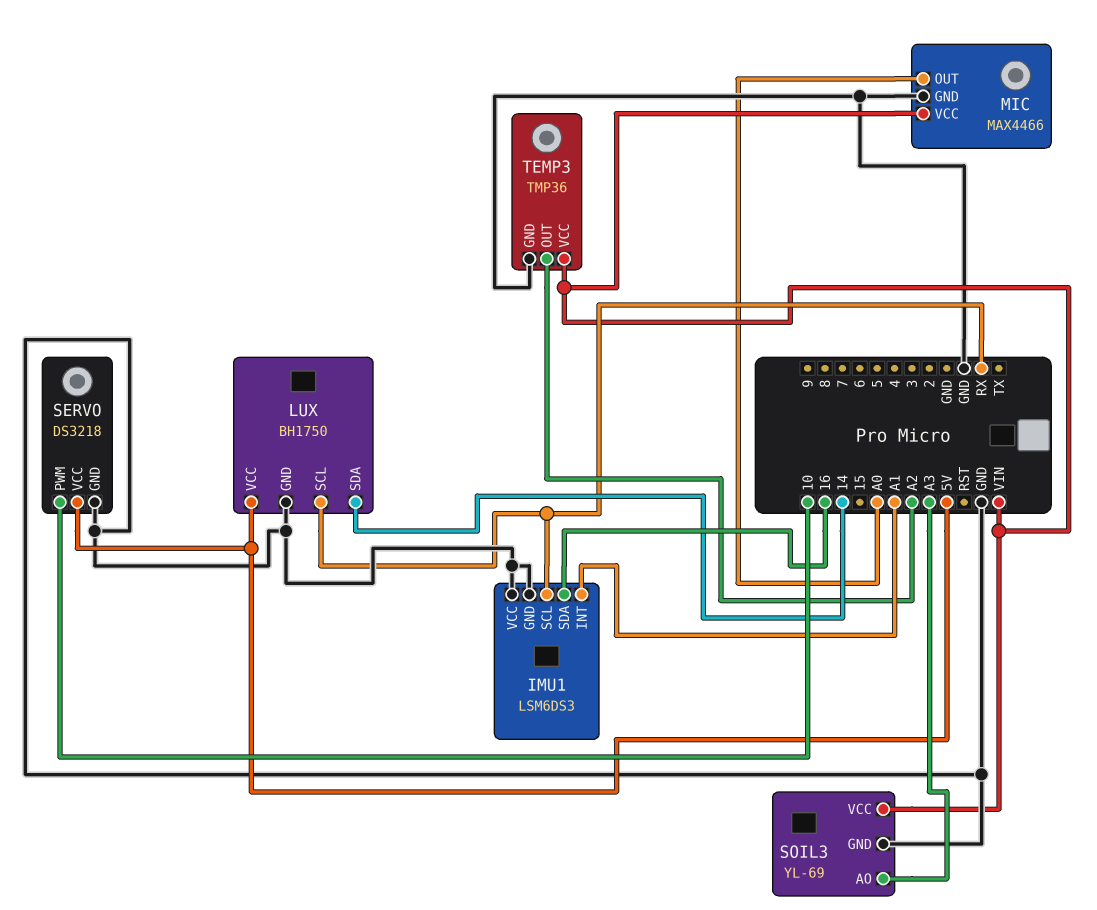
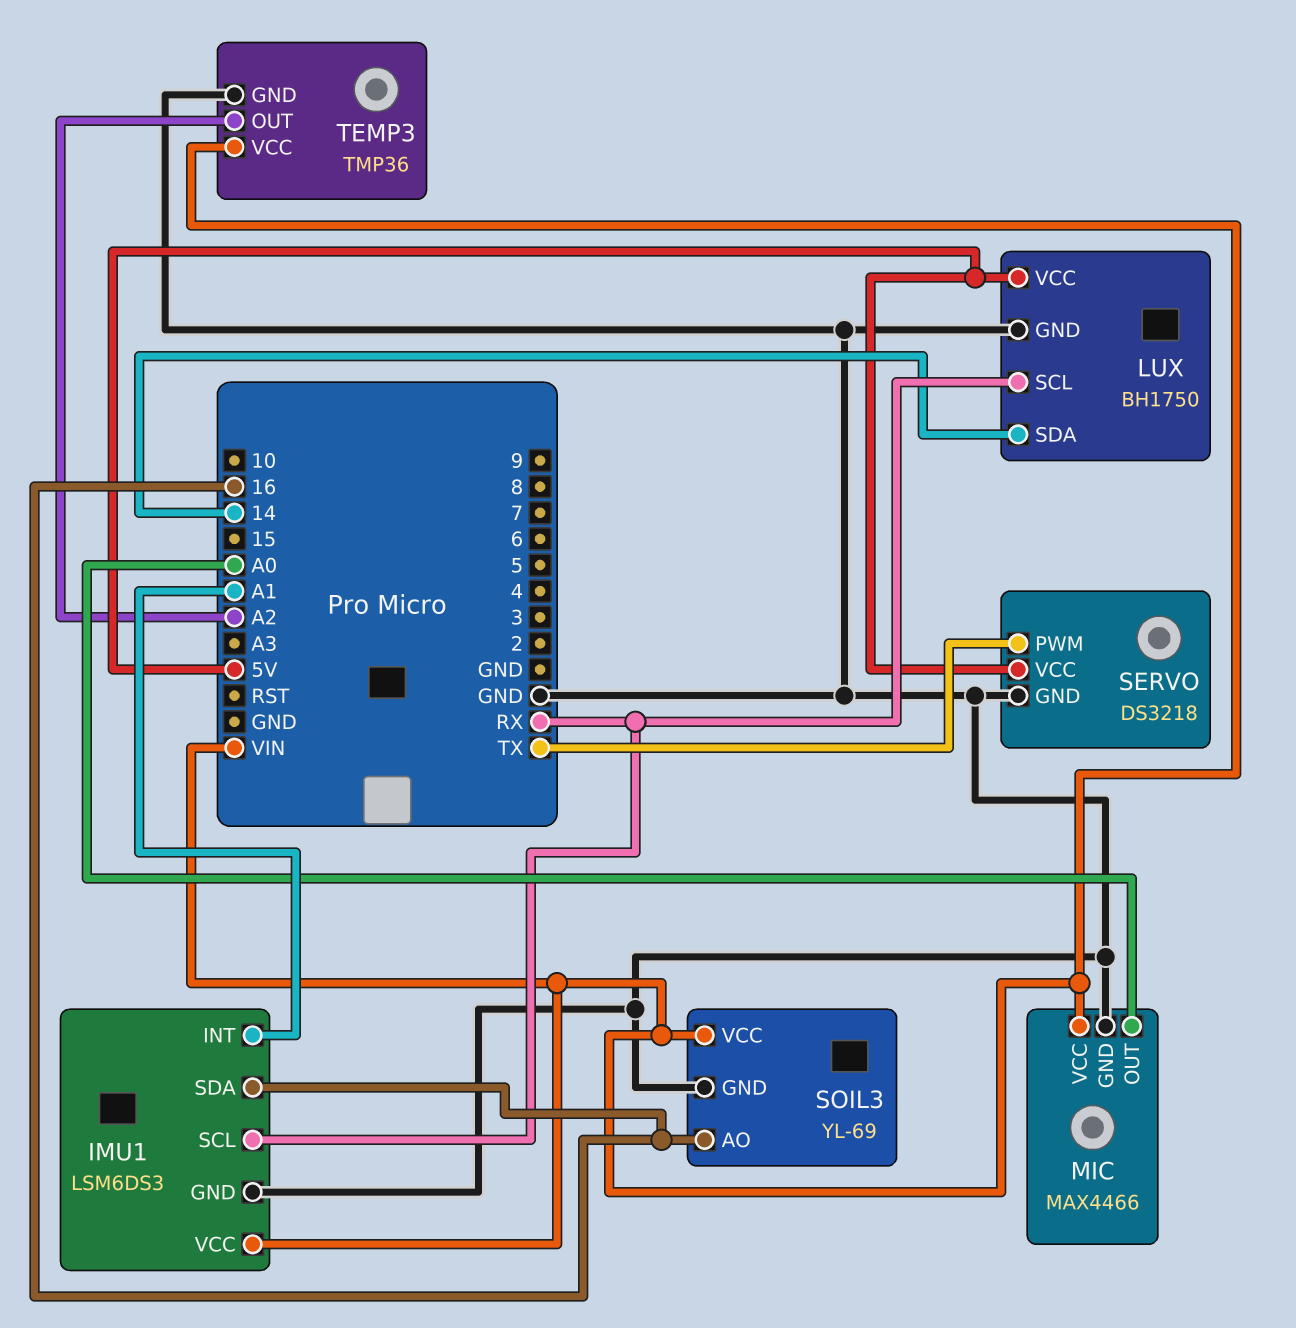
IMU1 pin VCC: GND -> VIN
SERVO pin PWM: 10 -> TX
SOIL3 pin AO: A3 -> 16

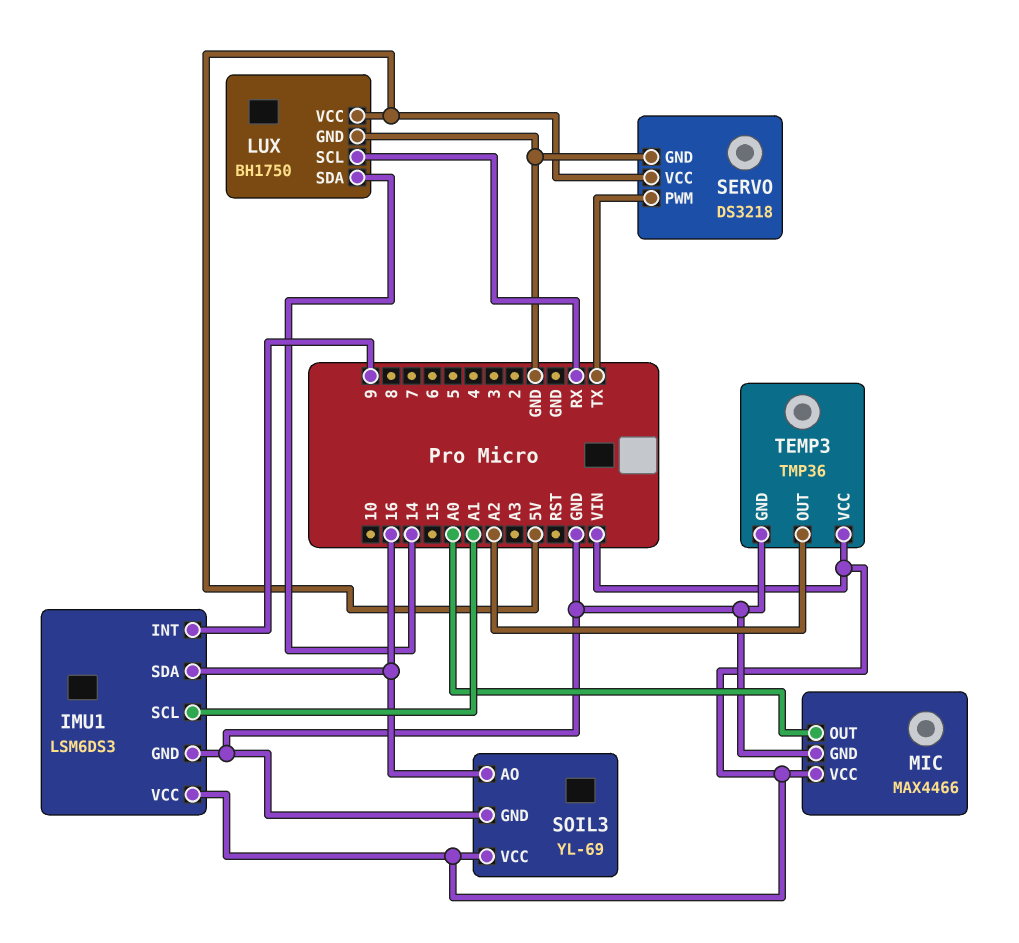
IMU1 pin INT: A1 -> 9
IMU1 pin SCL: RX -> A1

